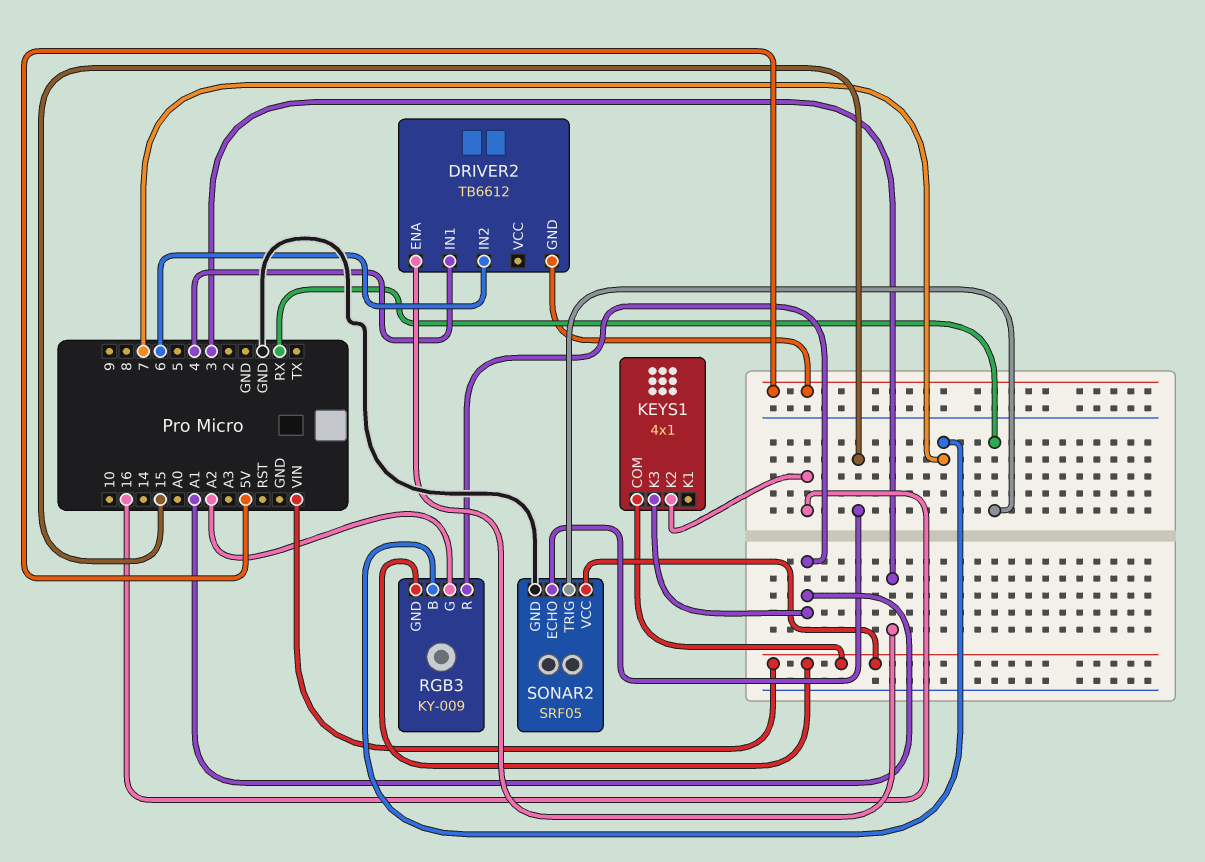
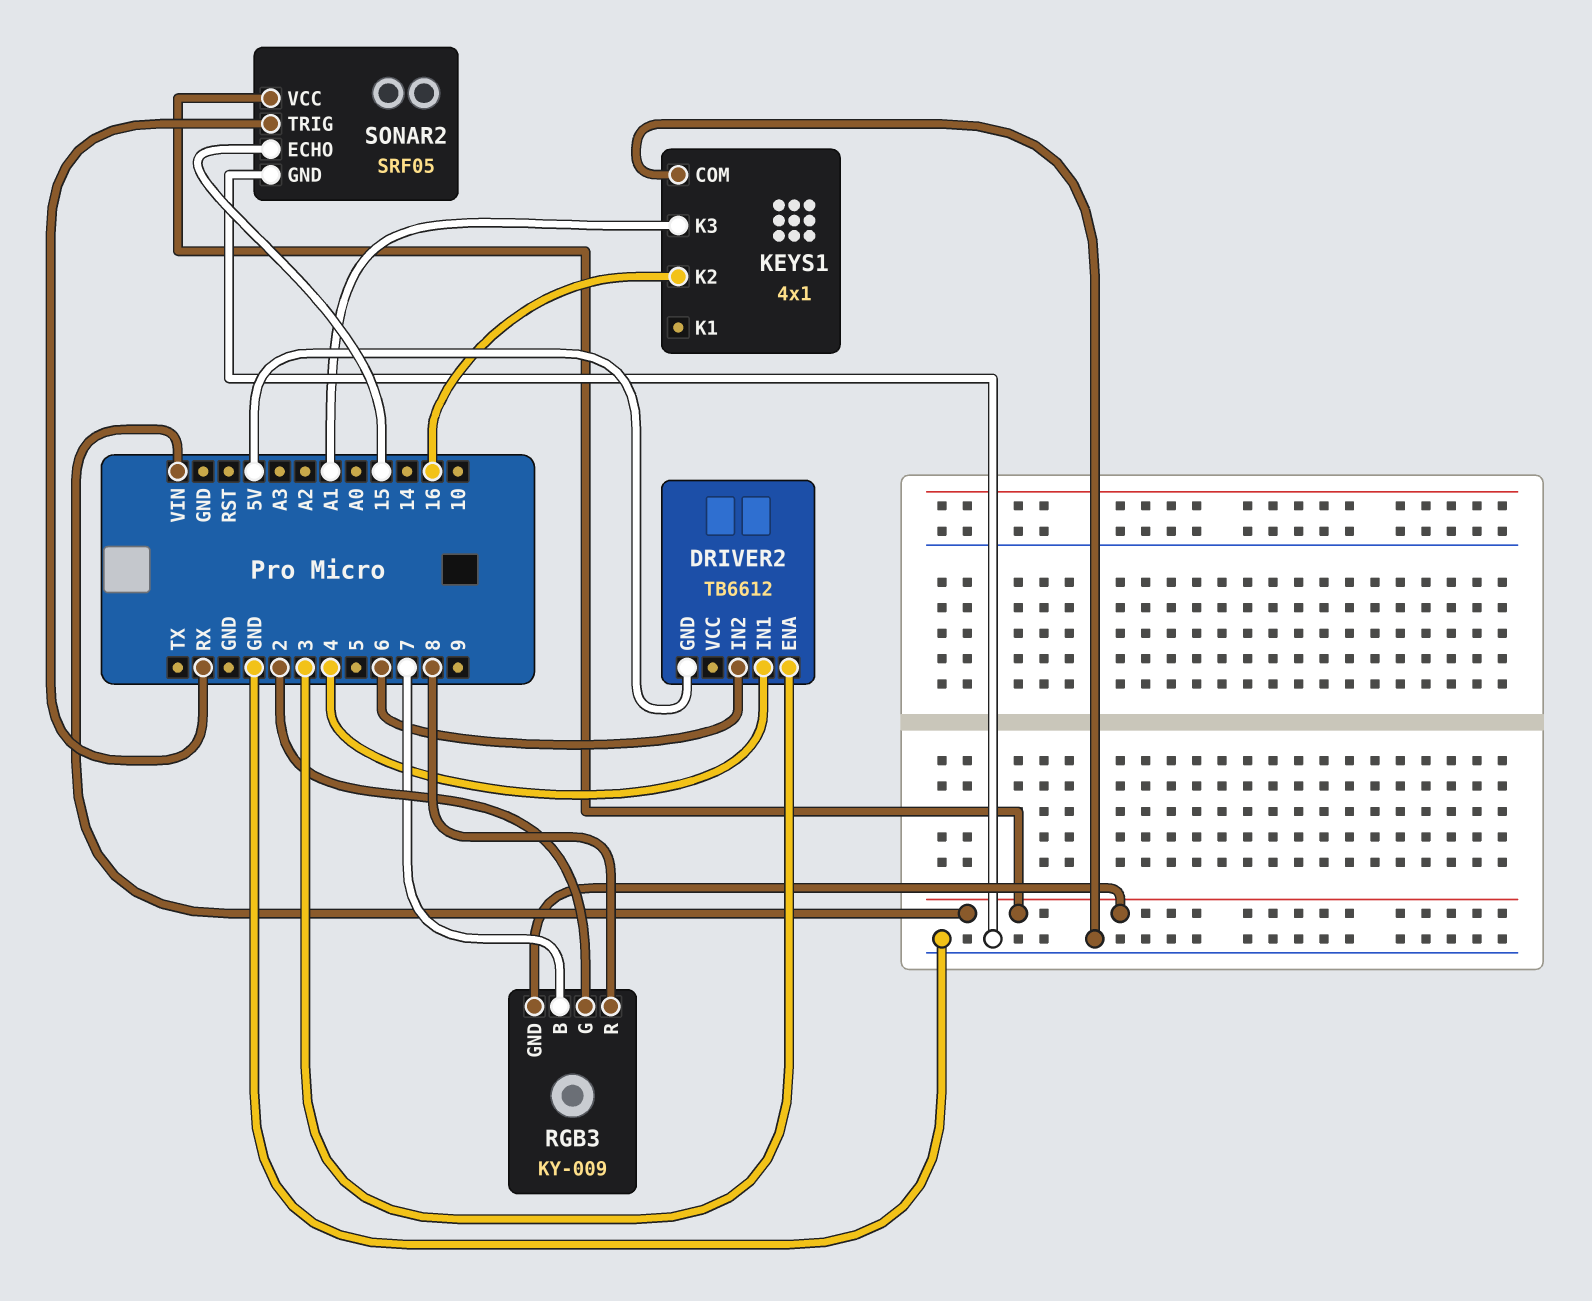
KEYS1 pin COM: VIN -> GND
RGB3 pin G: A2 -> 2
RGB3 pin R: A1 -> 8

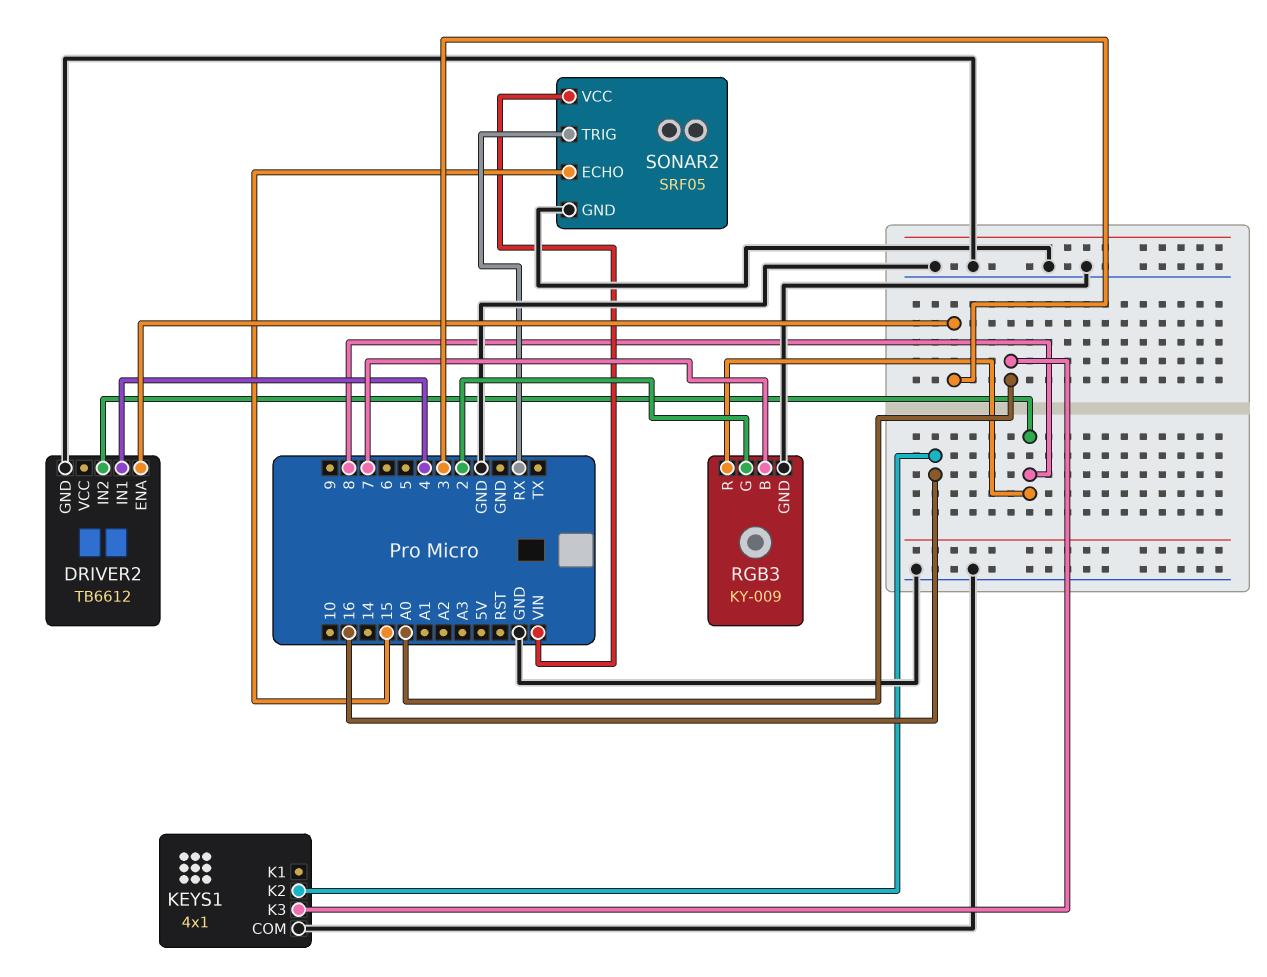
DRIVER2 pin GND: 5V -> GND
DRIVER2 pin IN2: 6 -> 8
KEYS1 pin K3: A1 -> A0
RGB3 pin GND: VIN -> GND

